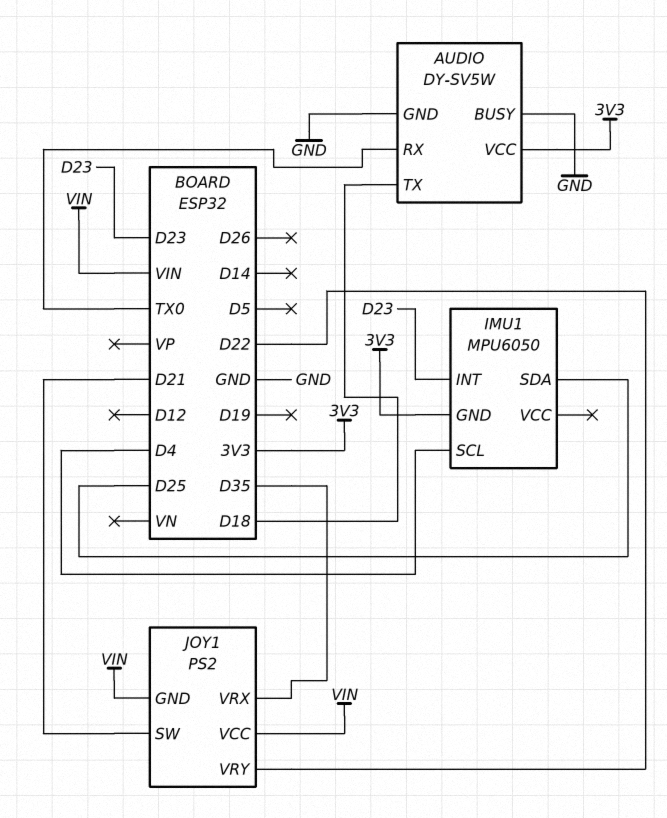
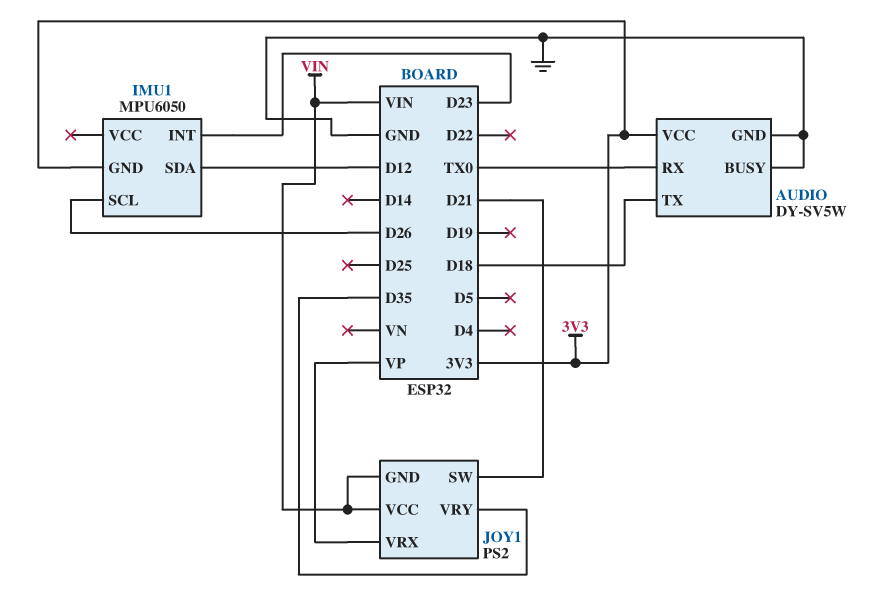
IMU1 pin SCL: D4 -> D26
IMU1 pin SDA: D25 -> D12
JOY1 pin VRX: D35 -> VP
JOY1 pin VRY: D22 -> D35

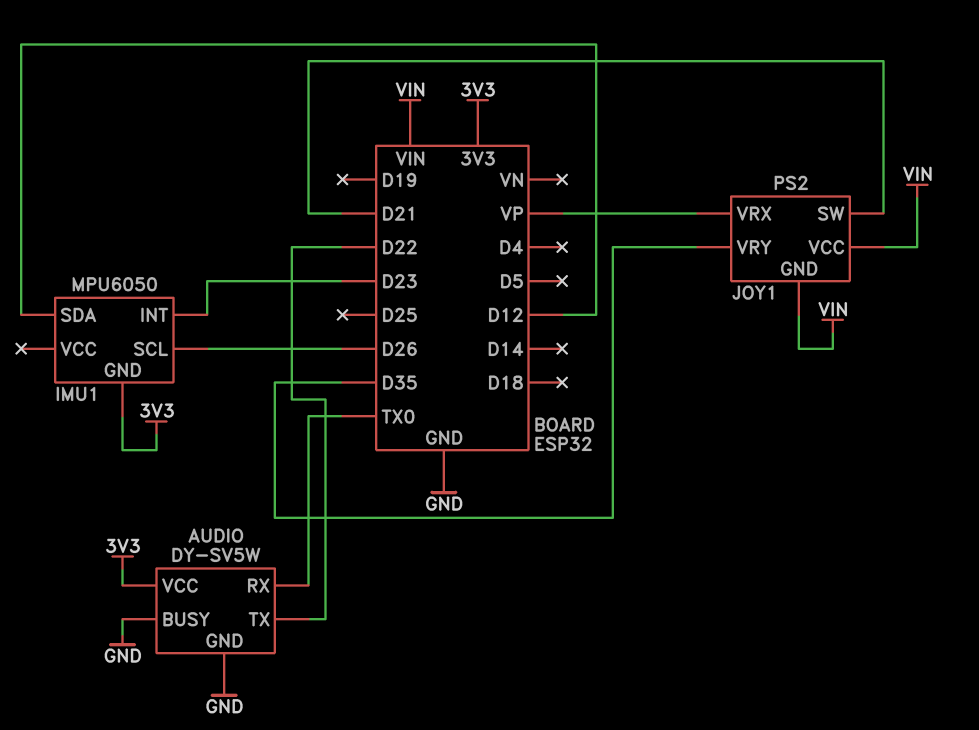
AUDIO pin TX: D18 -> D22

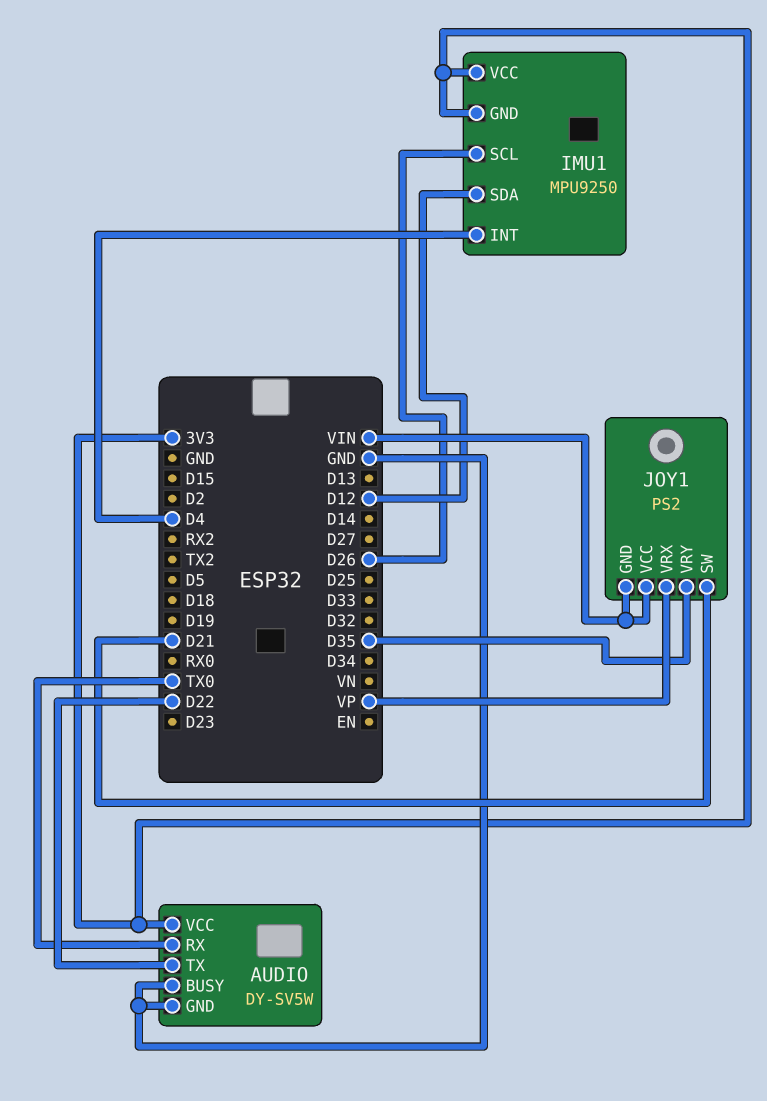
IMU1: MPU6050 -> MPU9250
IMU1 pin INT: D23 -> D4
IMU1 pin VCC: none -> 3V3

